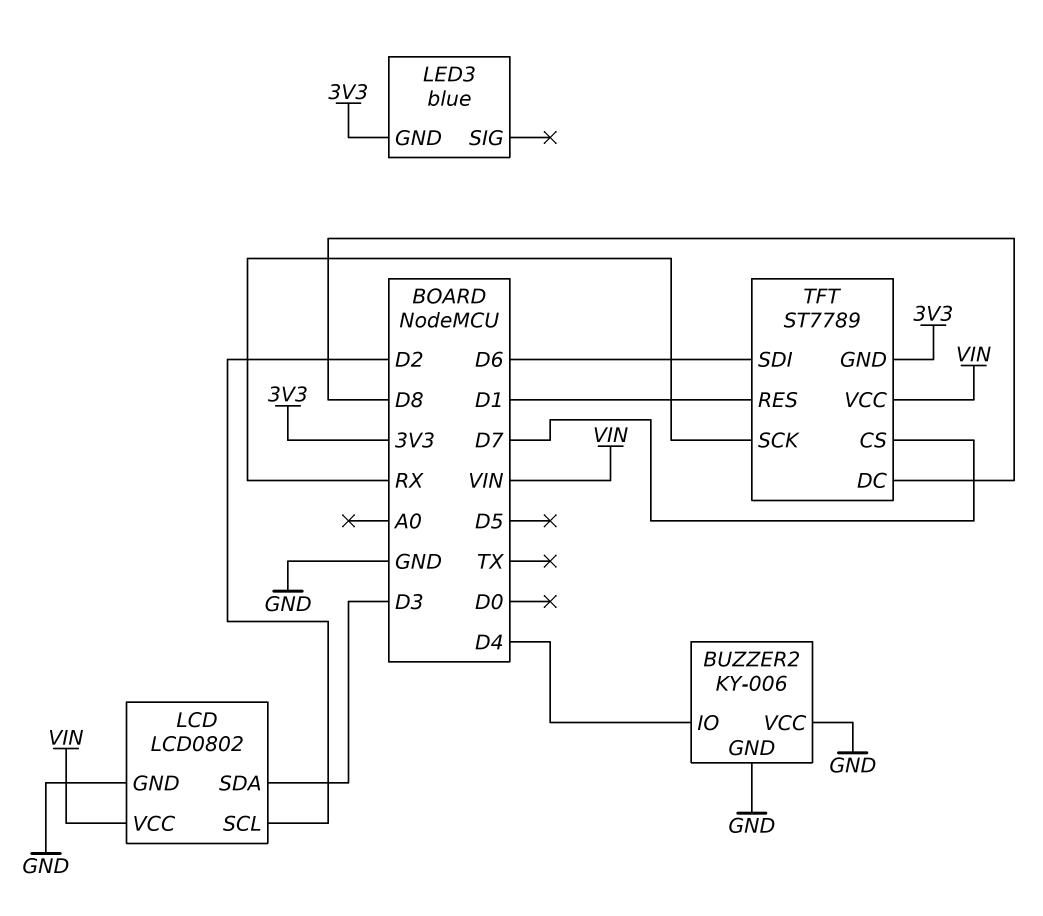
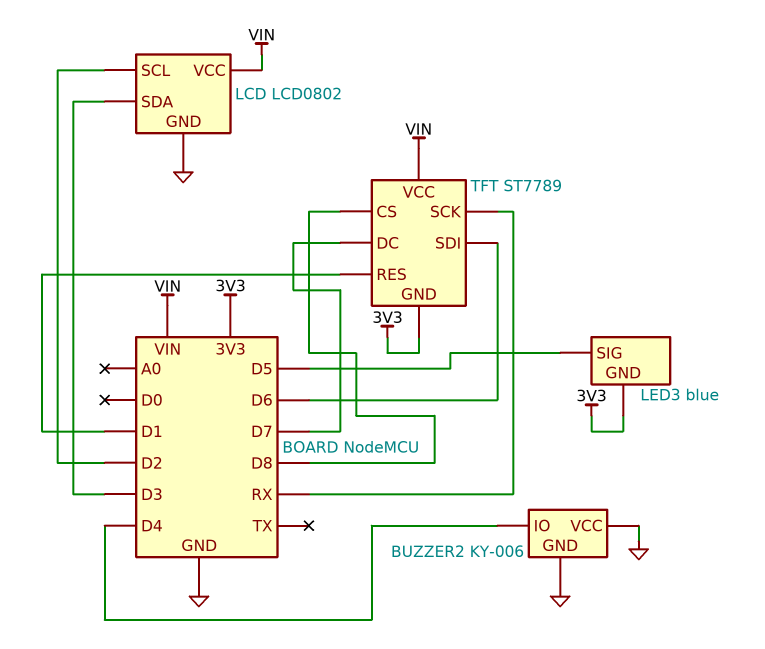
LED3 pin SIG: none -> D5
TFT pin CS: D7 -> D8
TFT pin DC: D8 -> D7

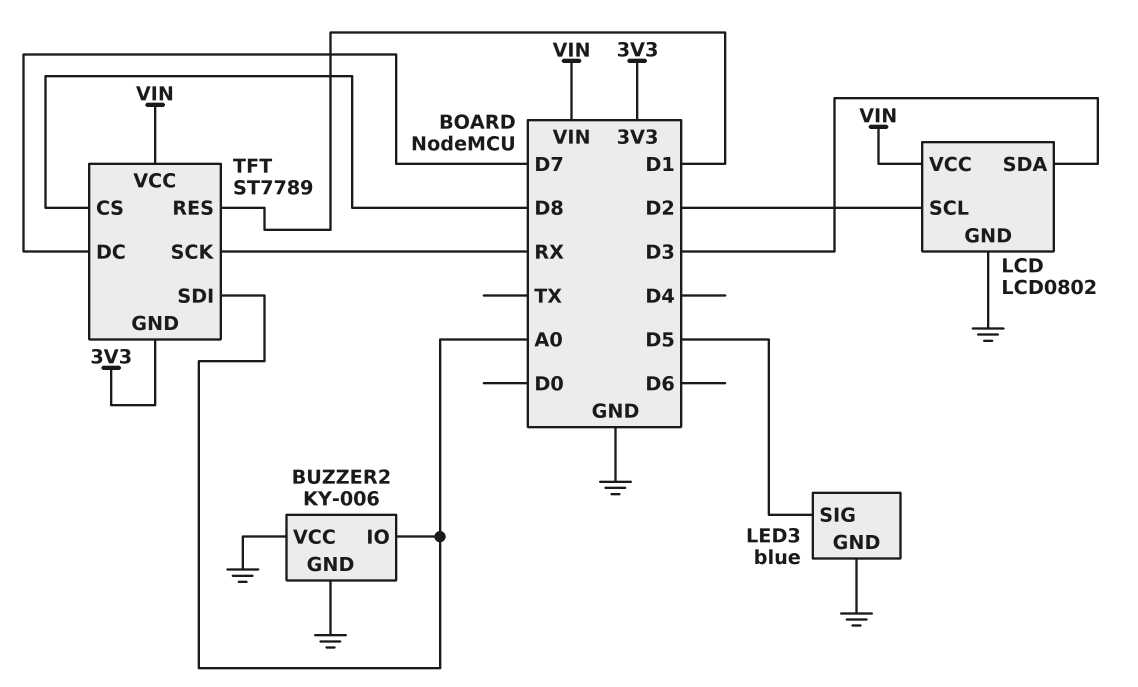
BUZZER2 pin IO: D4 -> A0
LED3 pin GND: 3V3 -> GND
TFT pin SDI: D6 -> A0

